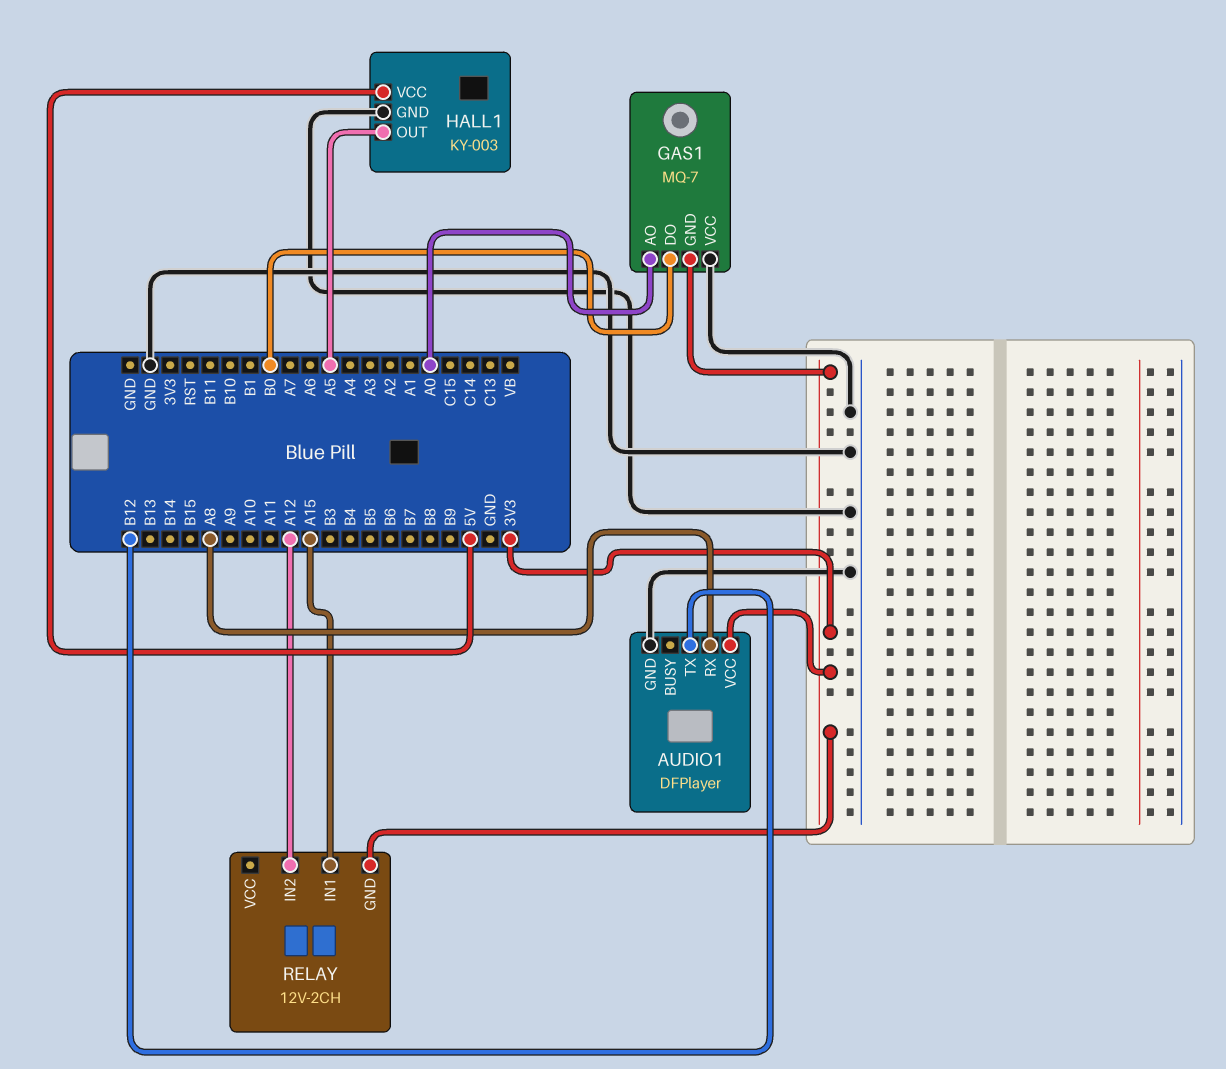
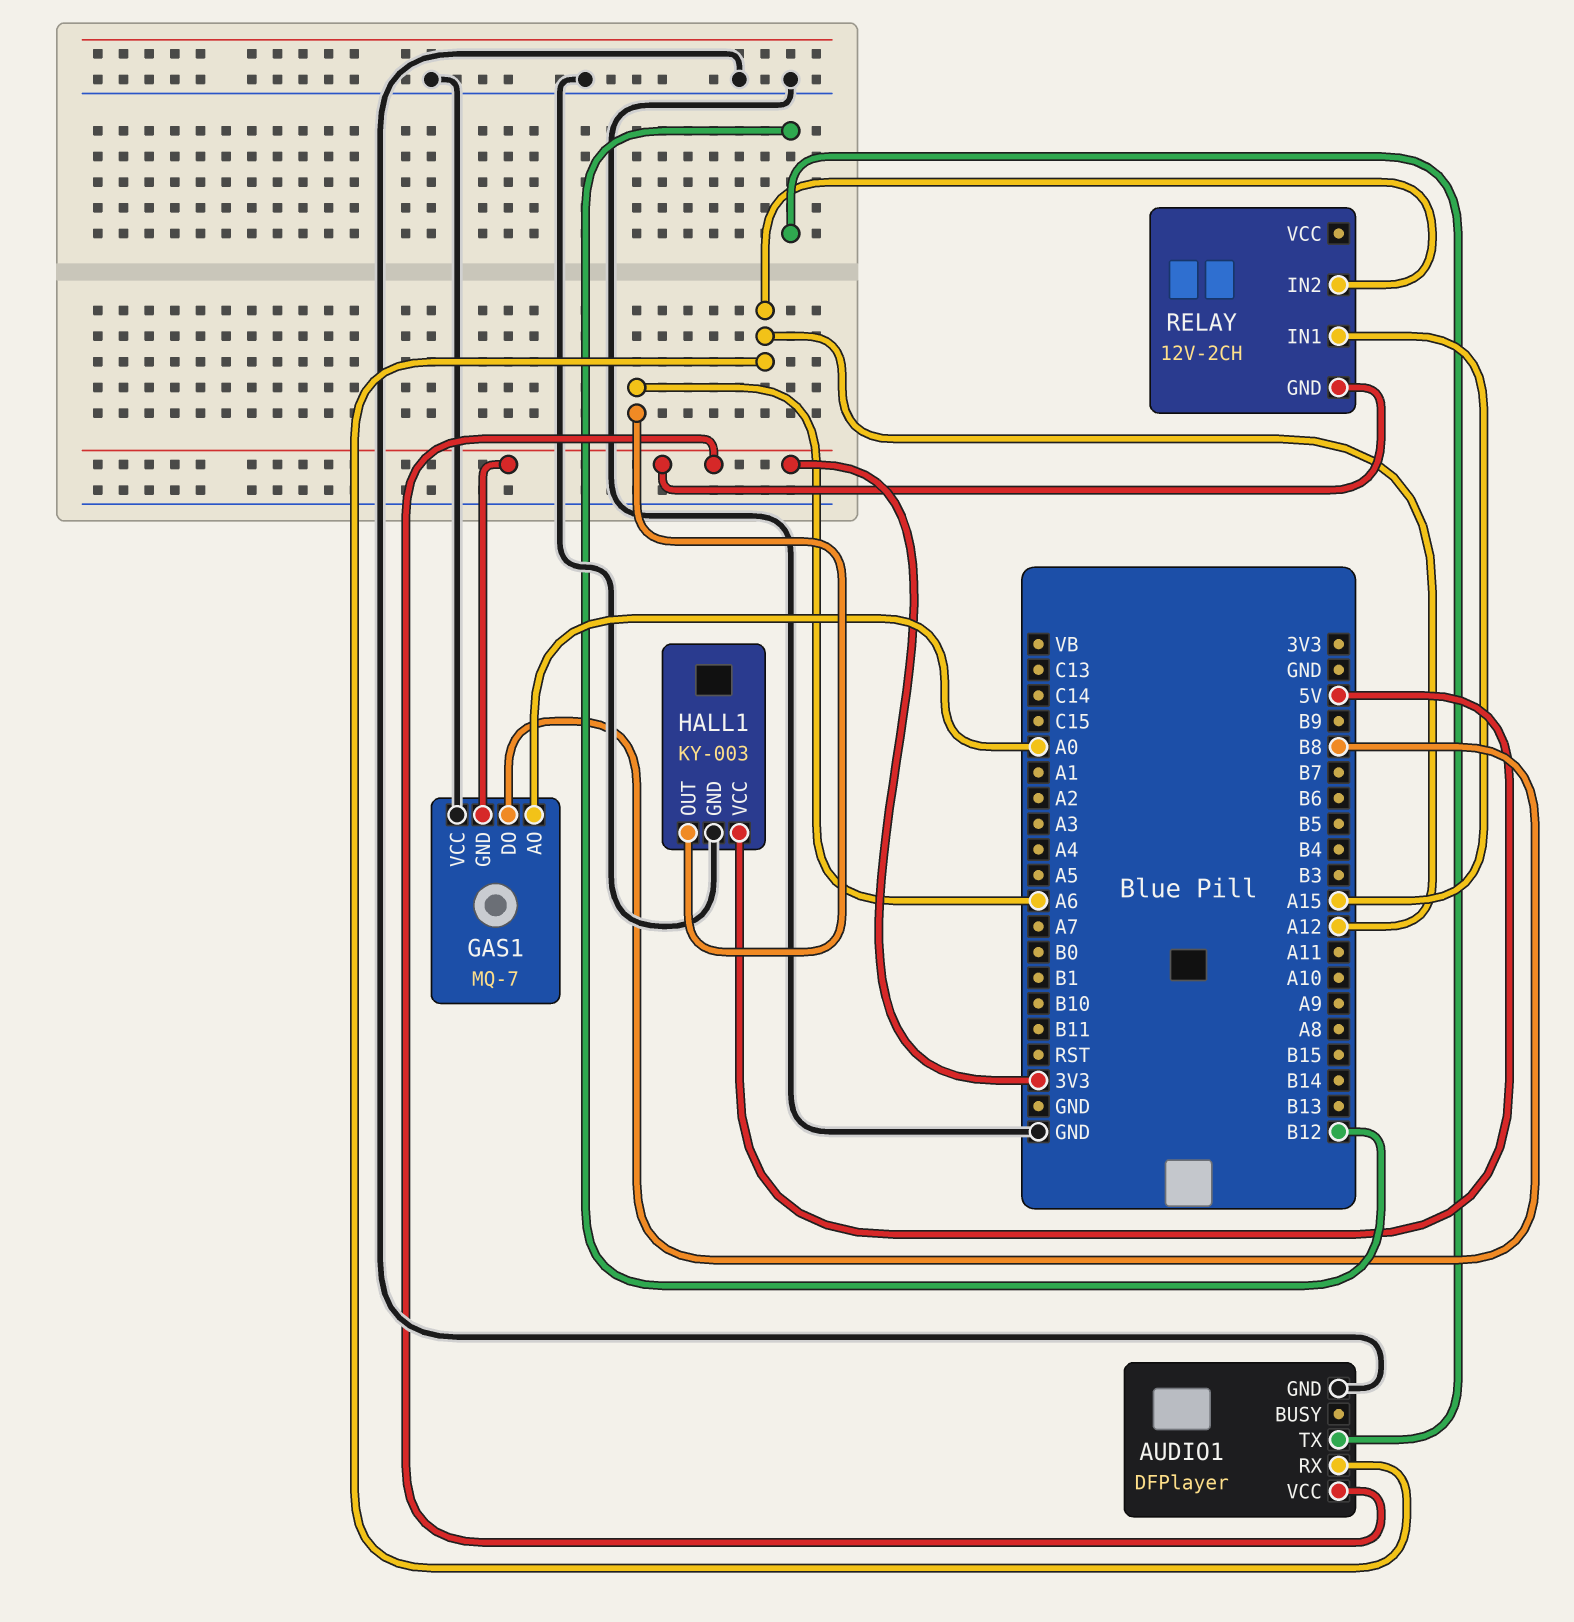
AUDIO1 pin RX: A8 -> A12
GAS1 pin DO: B0 -> B8
HALL1 pin OUT: A5 -> A6

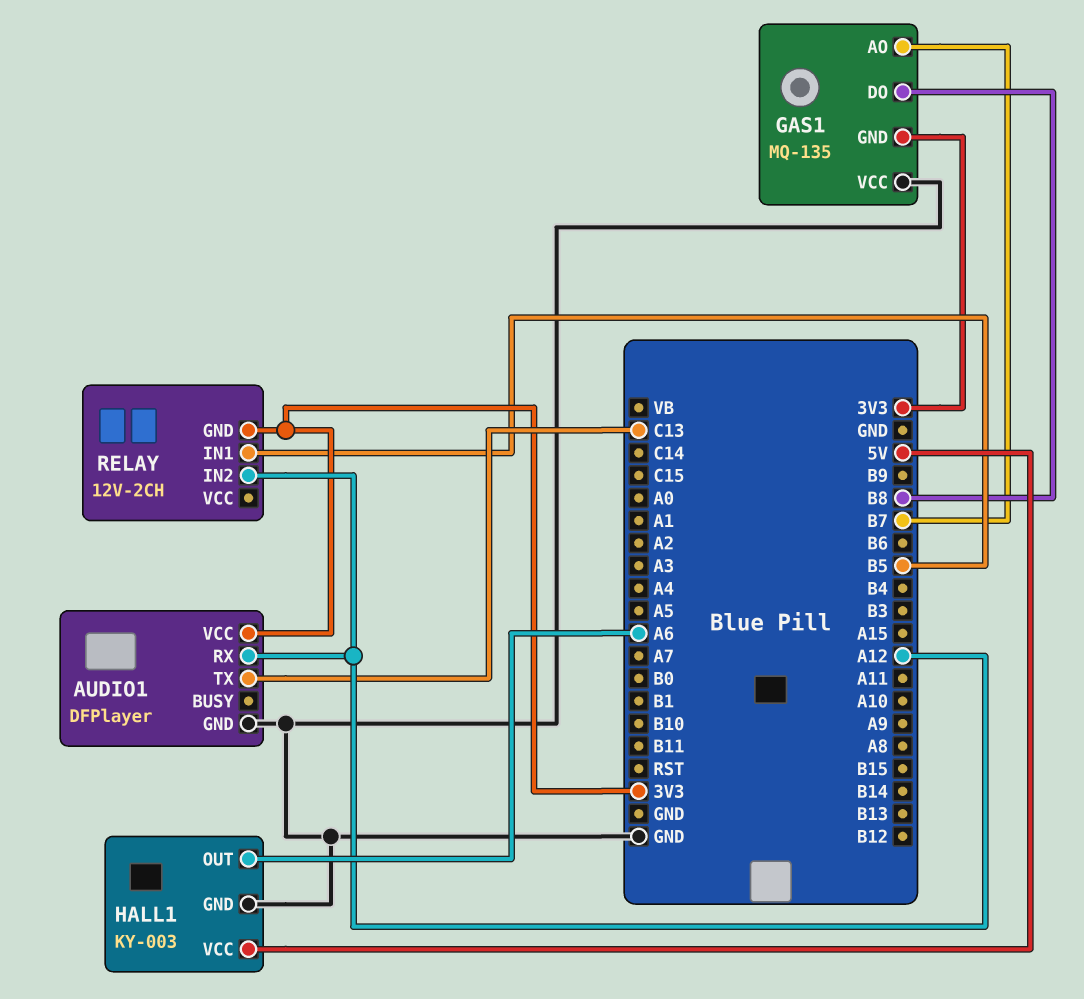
AUDIO1 pin TX: B12 -> C13
GAS1: MQ-7 -> MQ-135
GAS1 pin AO: A0 -> B7
RELAY pin IN1: A15 -> B5

